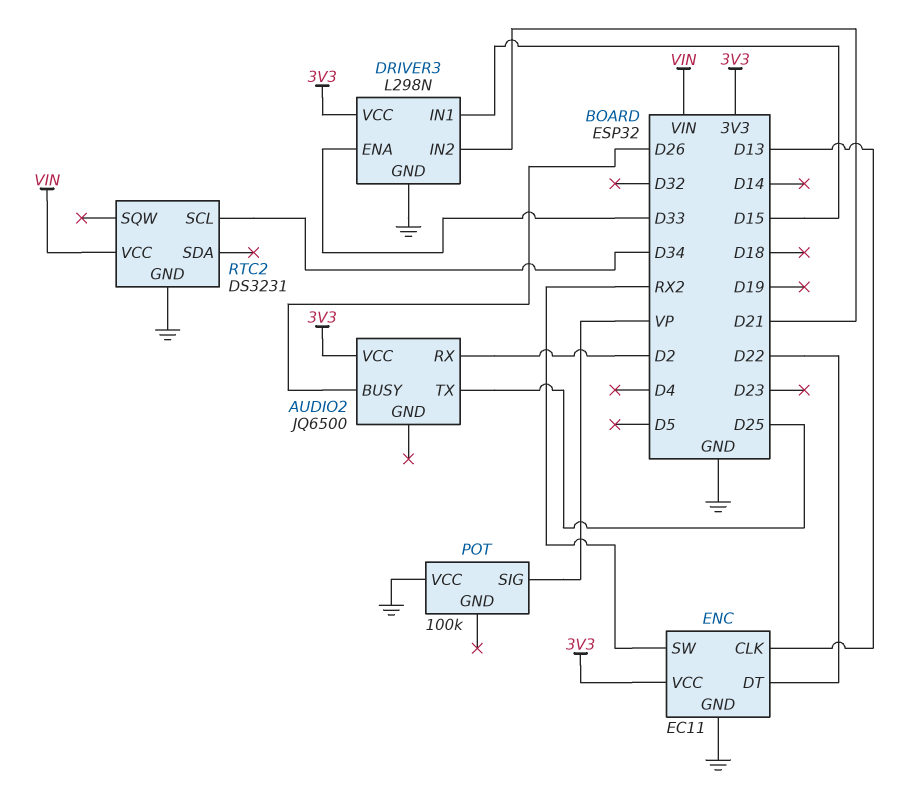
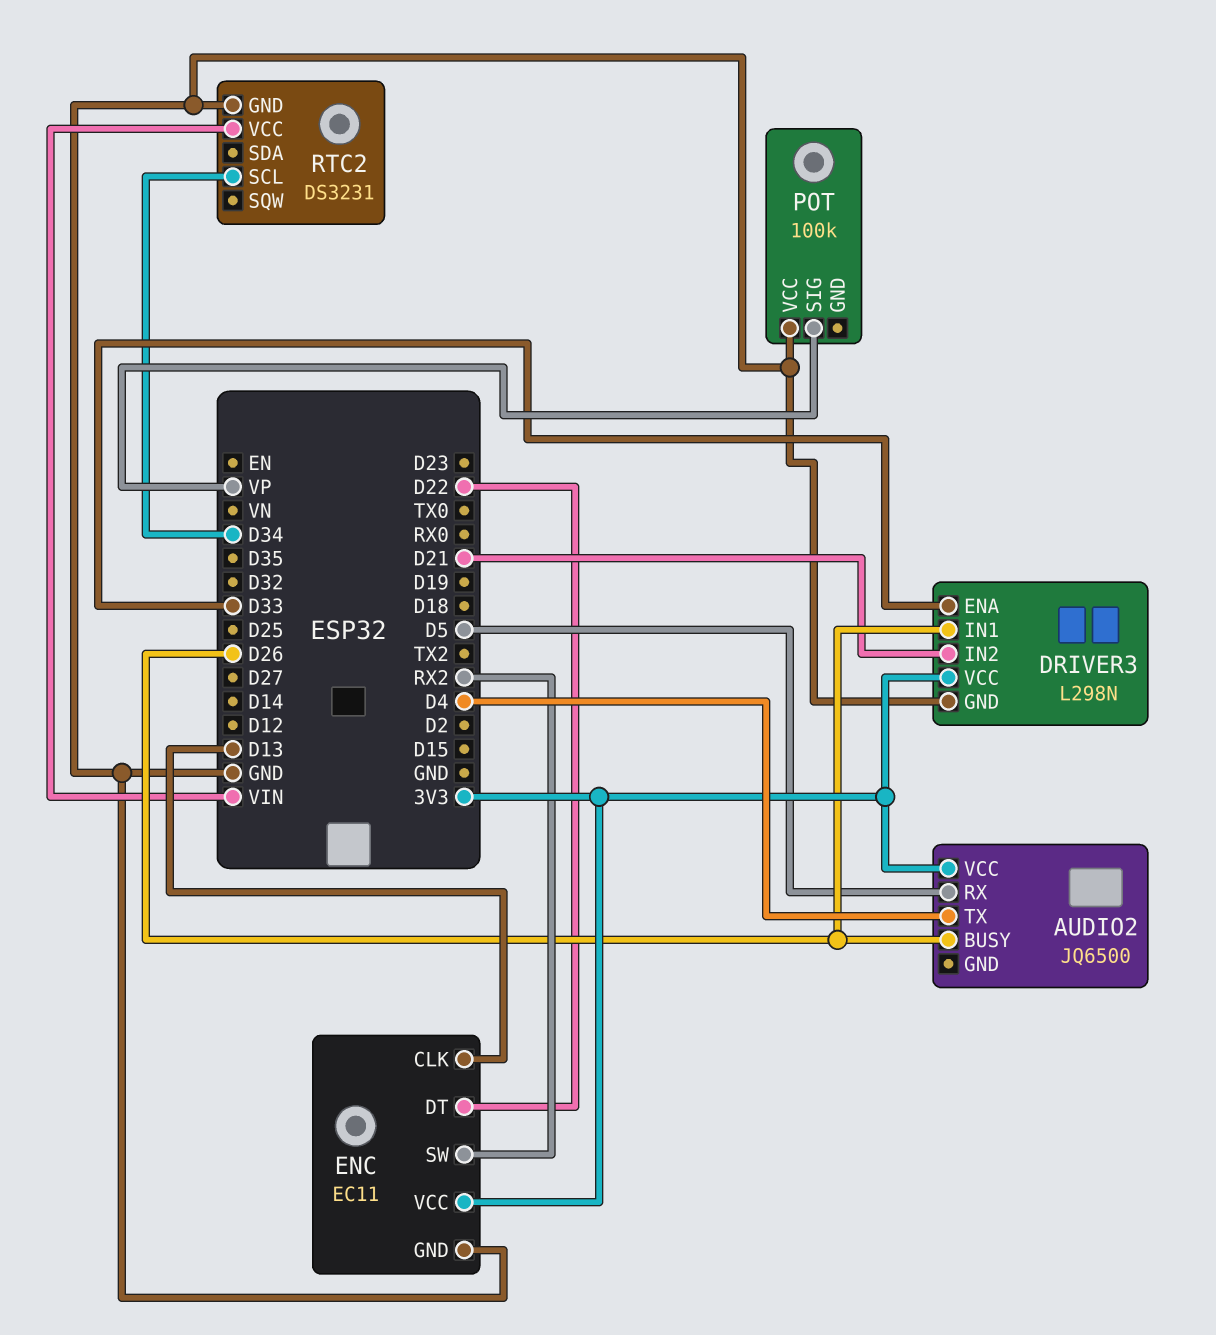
AUDIO2 pin RX: D2 -> D5
AUDIO2 pin TX: D25 -> D4
DRIVER3 pin IN1: D15 -> D26

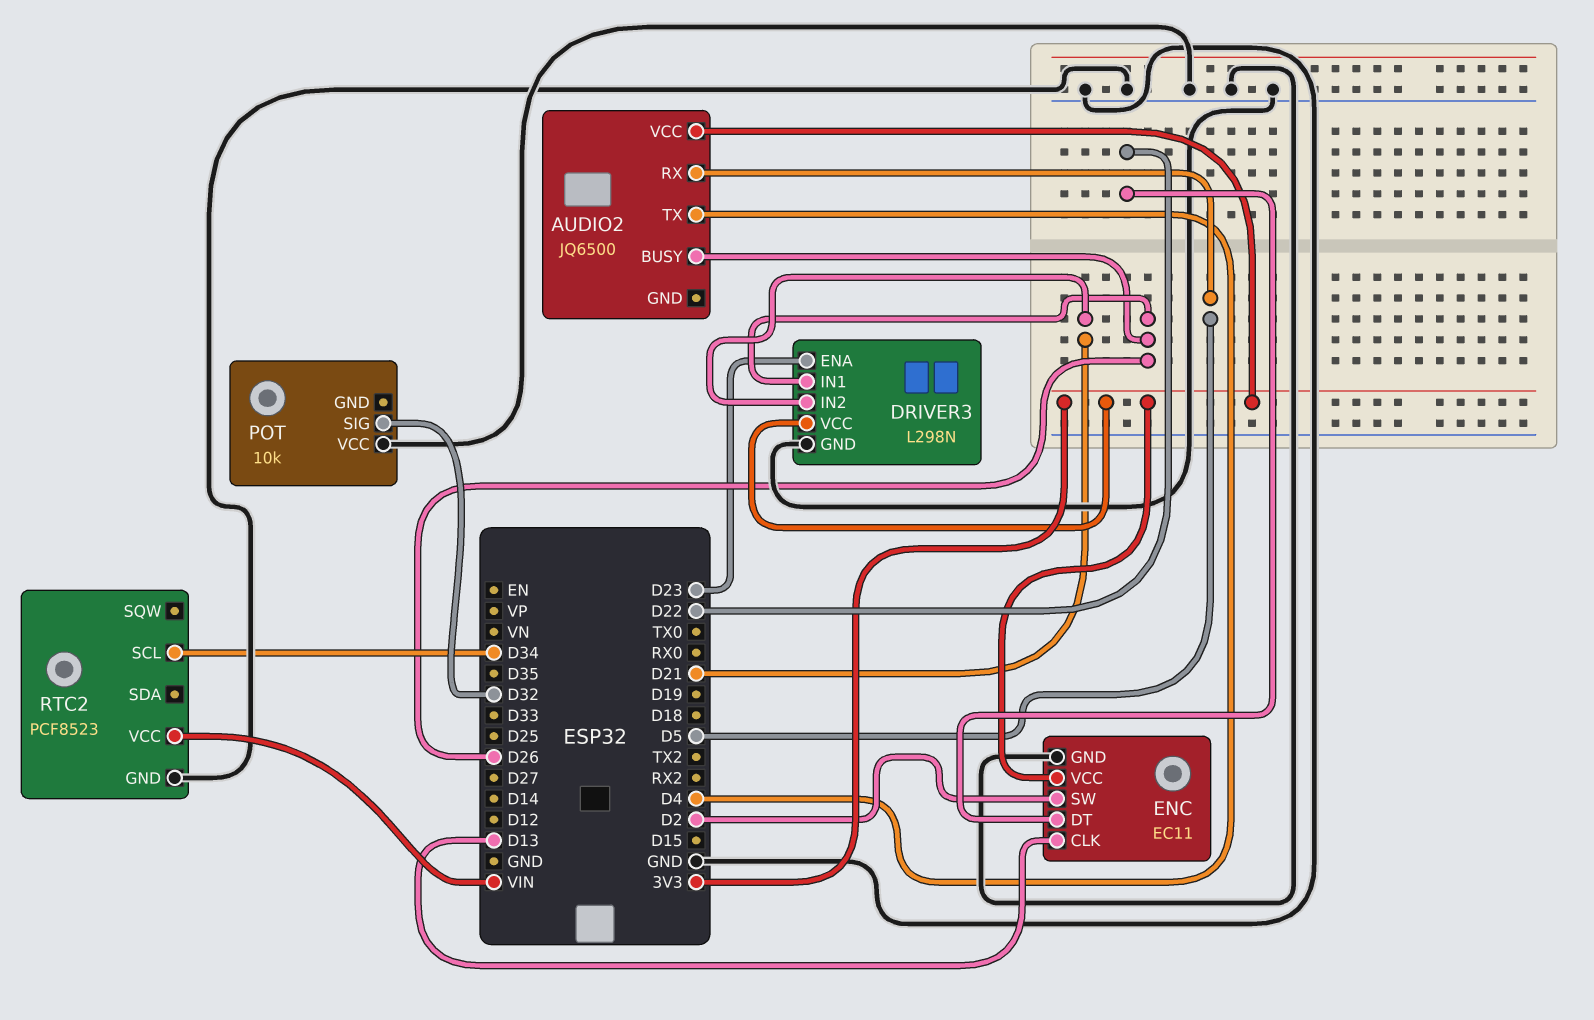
DRIVER3 pin ENA: D33 -> D23
ENC pin SW: RX2 -> D2
POT: 100k -> 10k
POT pin SIG: VP -> D32
RTC2: DS3231 -> PCF8523

